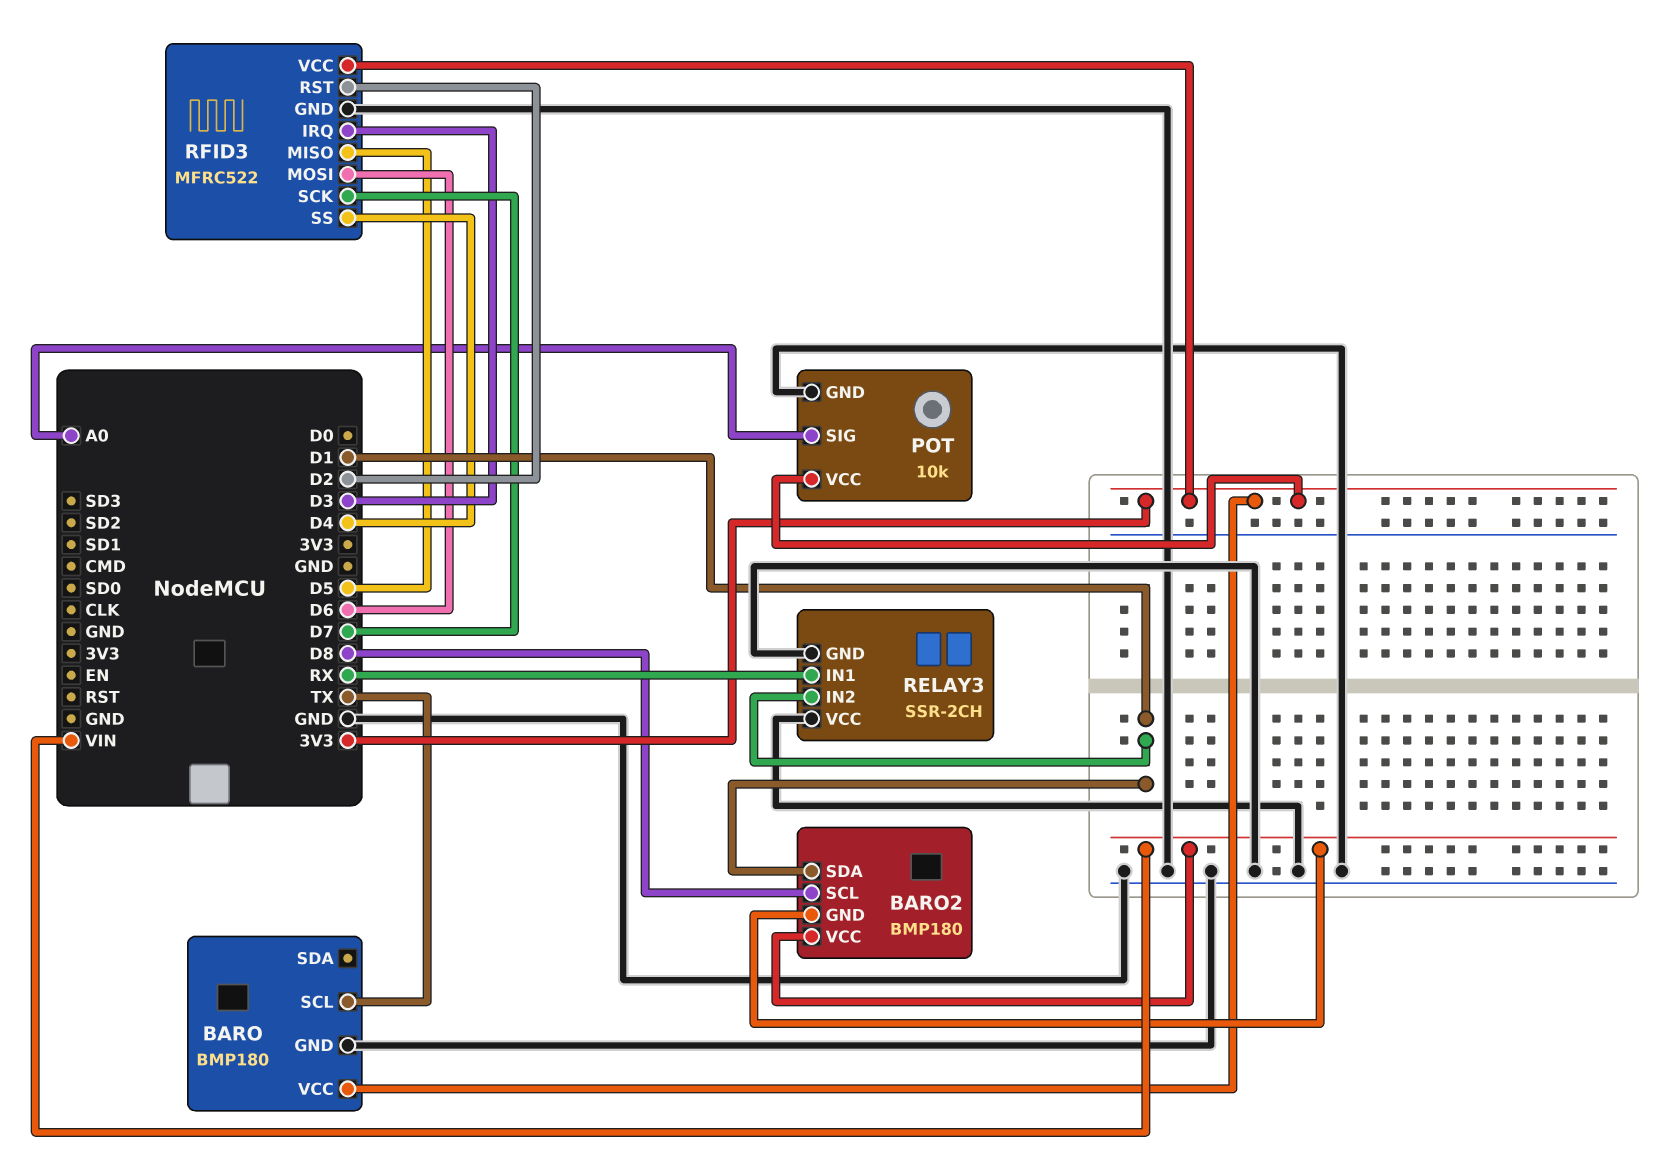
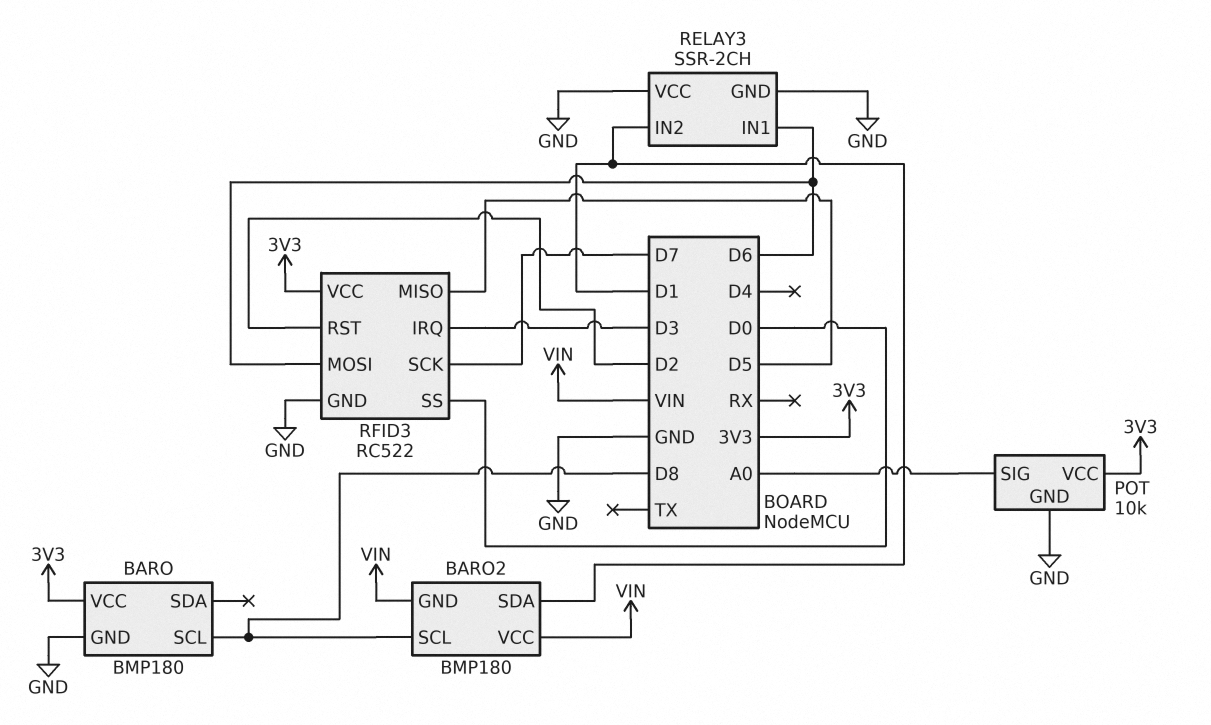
BARO pin SCL: TX -> D8
RELAY3 pin IN1: RX -> D6
RFID3: MFRC522 -> RC522
RFID3 pin SS: D4 -> D0

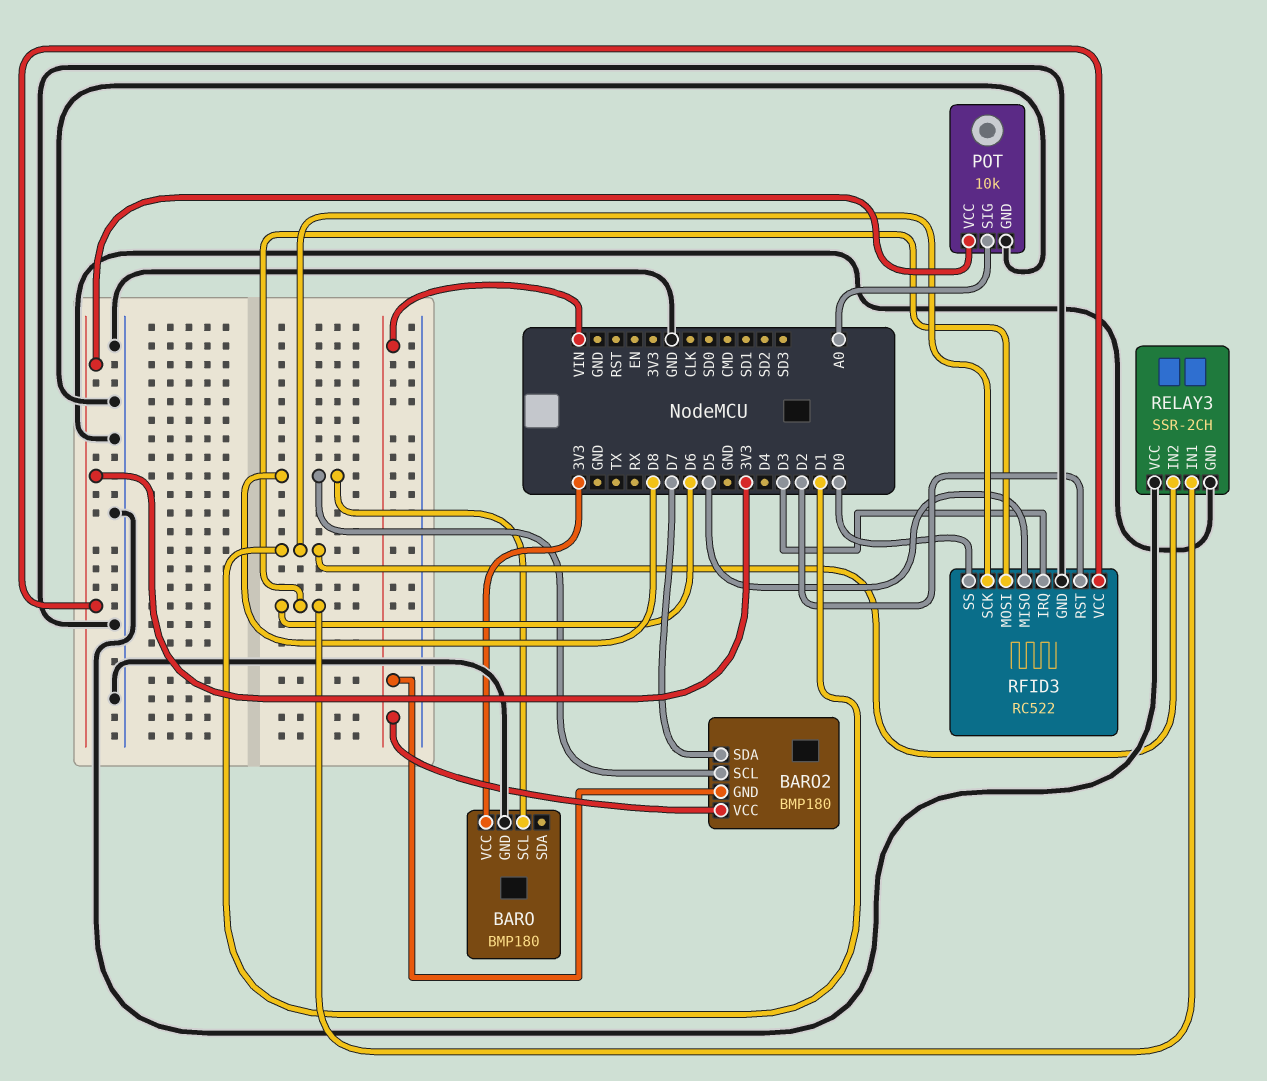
BARO2 pin SDA: D1 -> D7
RFID3 pin SCK: D7 -> D1

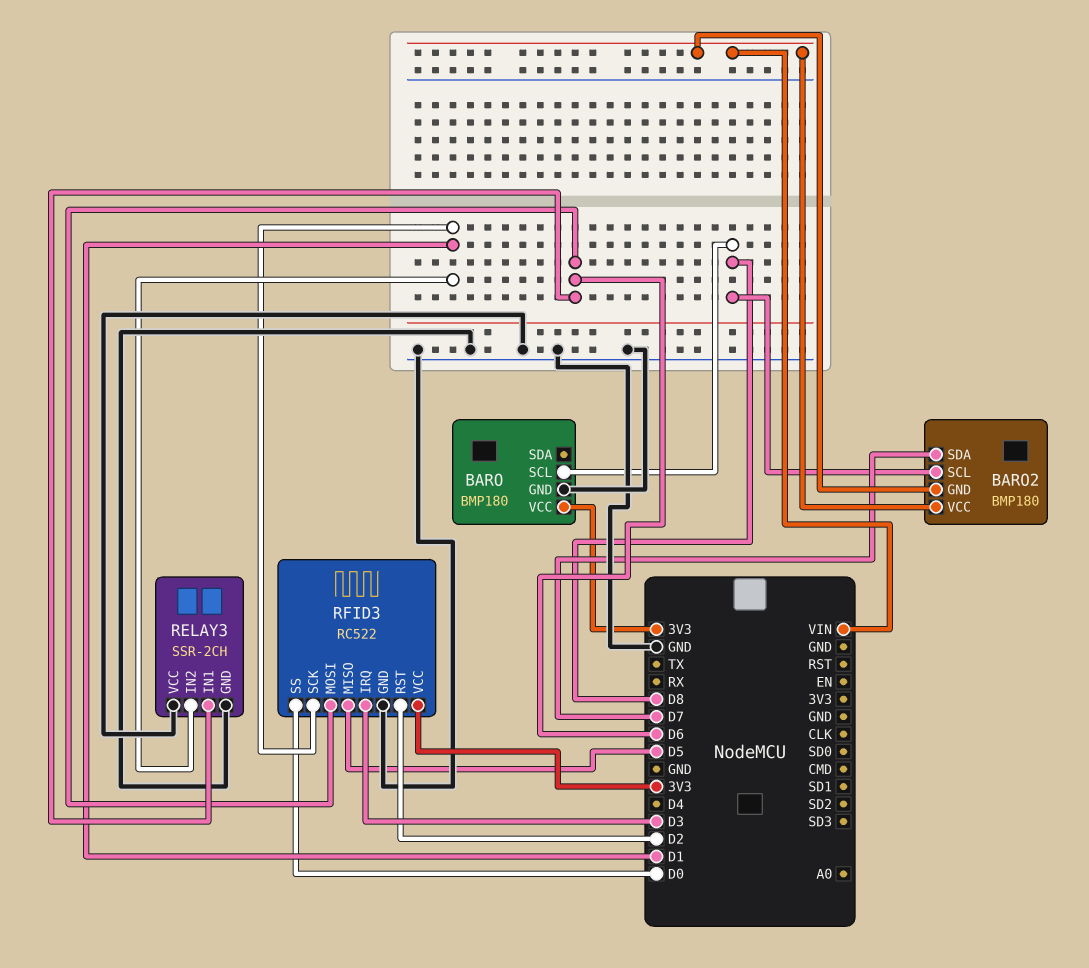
POT: 10k -> none
POT pin GND: GND -> none
POT pin SIG: A0 -> none
POT pin VCC: 3V3 -> none

